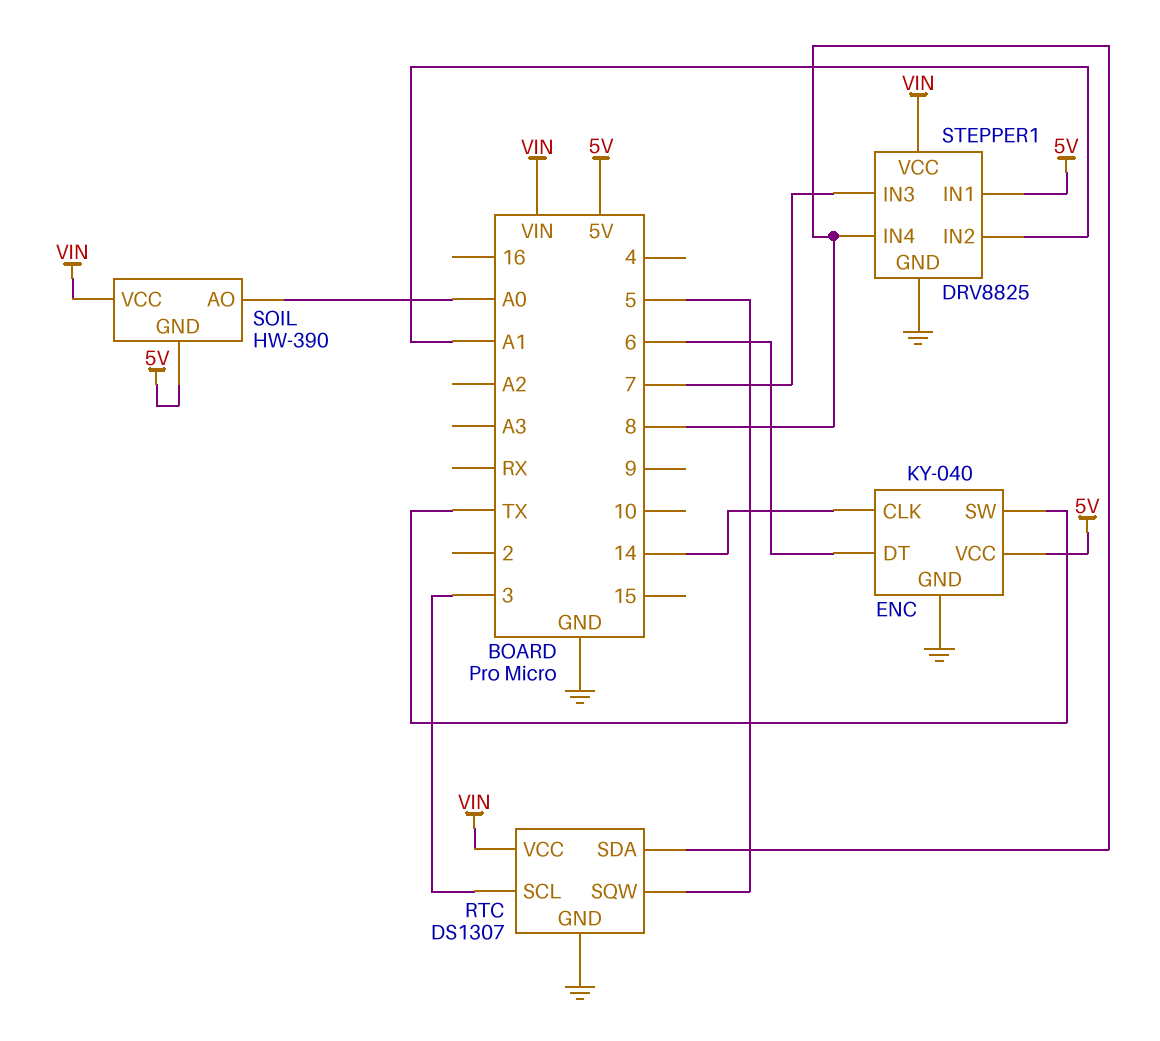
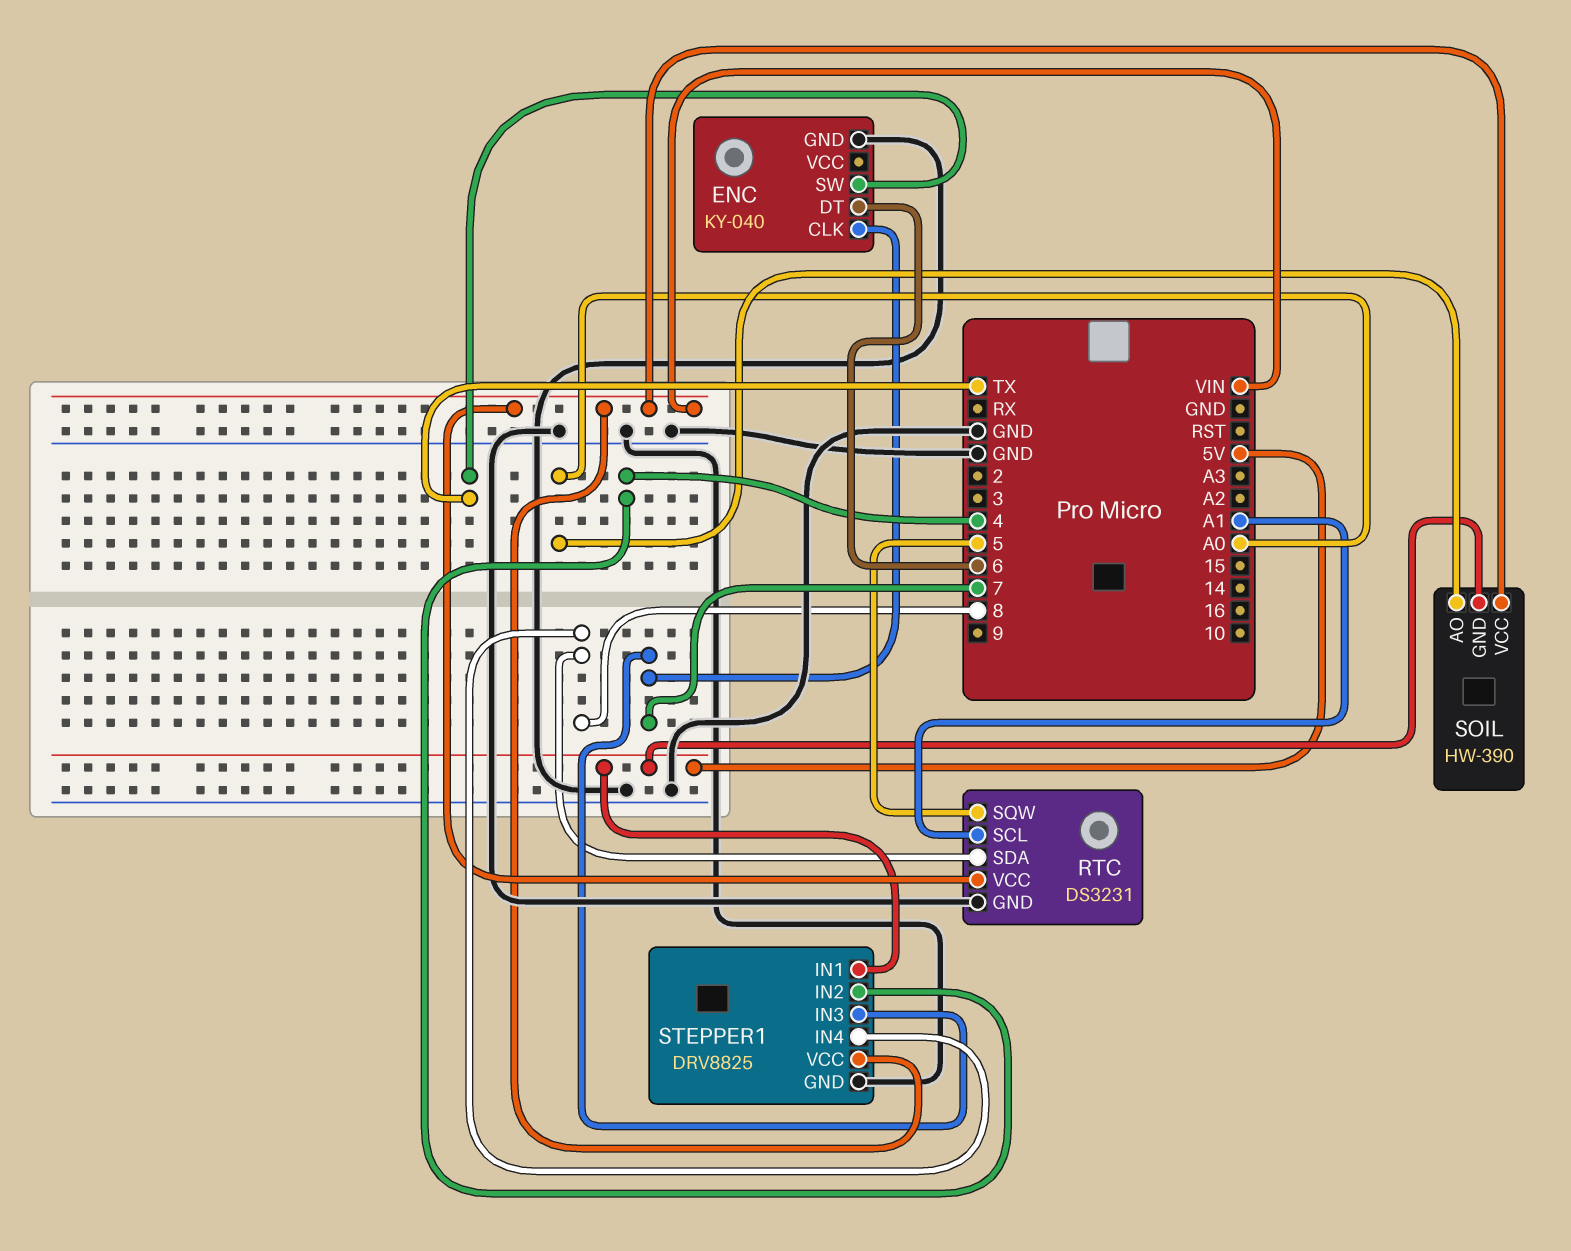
ENC pin CLK: 14 -> 7
ENC pin VCC: 5V -> none
RTC: DS1307 -> DS3231
RTC pin SCL: 3 -> A1
STEPPER1 pin IN2: A1 -> 4

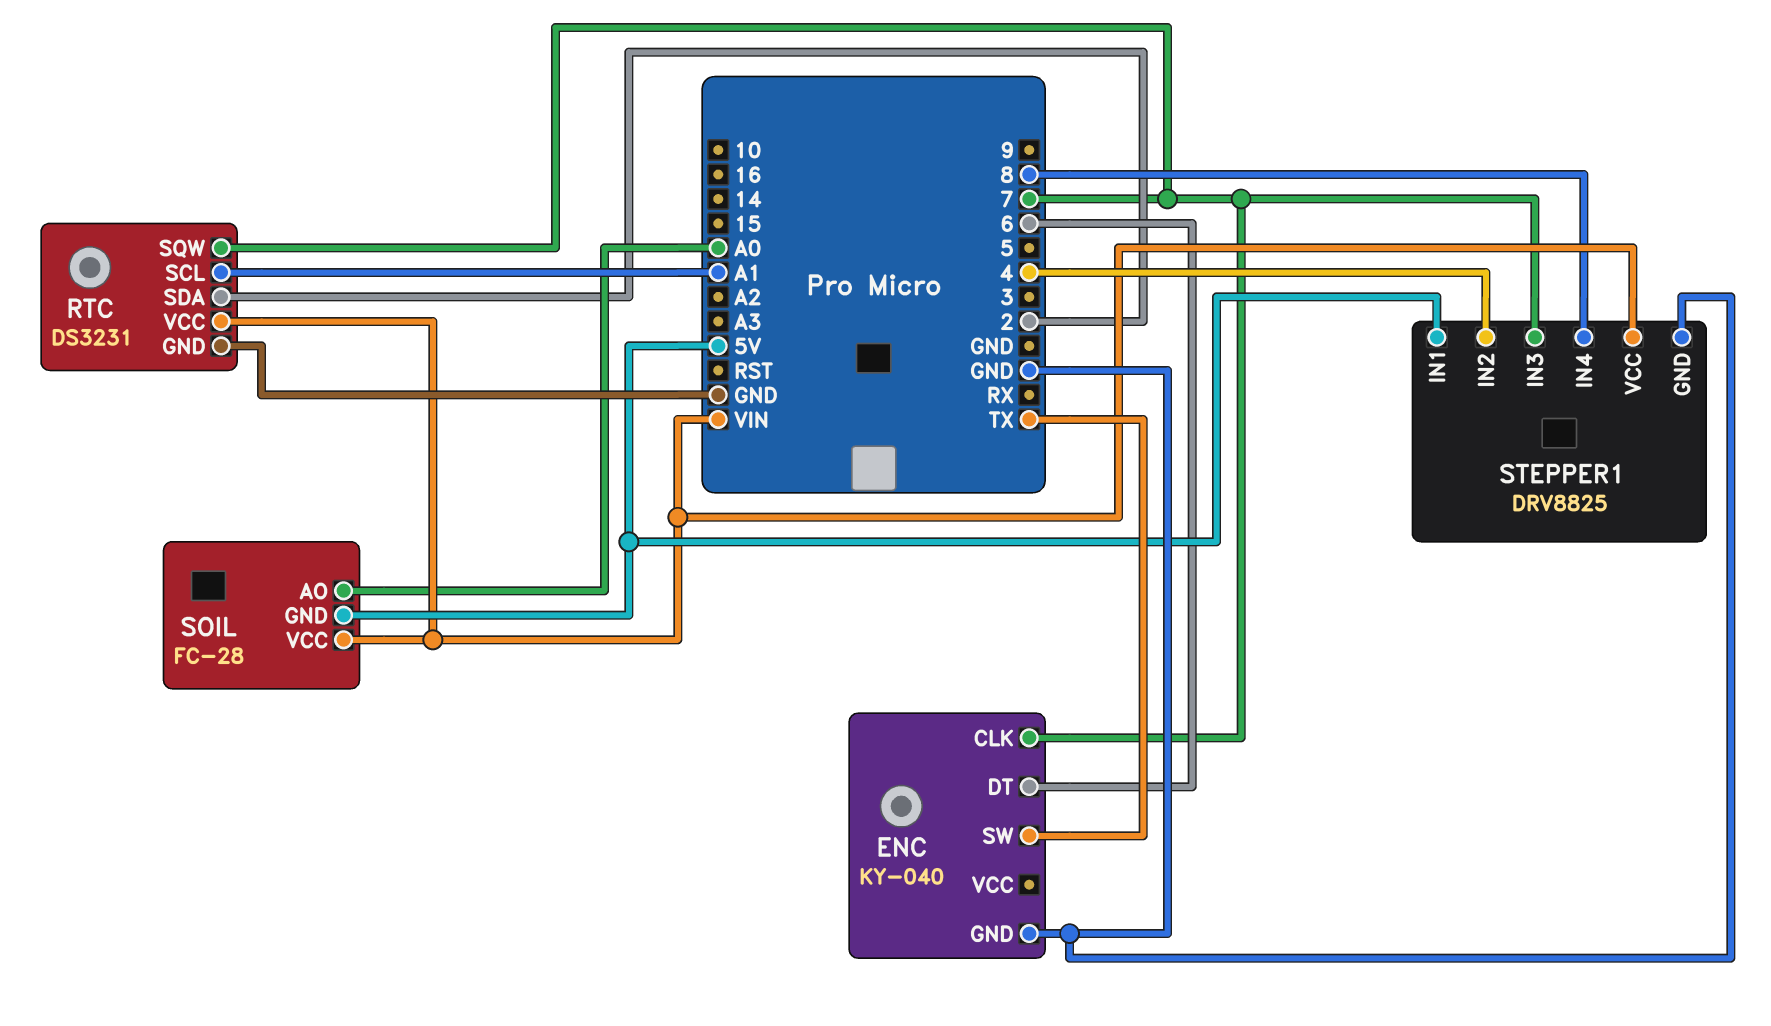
RTC pin SDA: 8 -> 2
RTC pin SQW: 5 -> 7
SOIL: HW-390 -> FC-28

